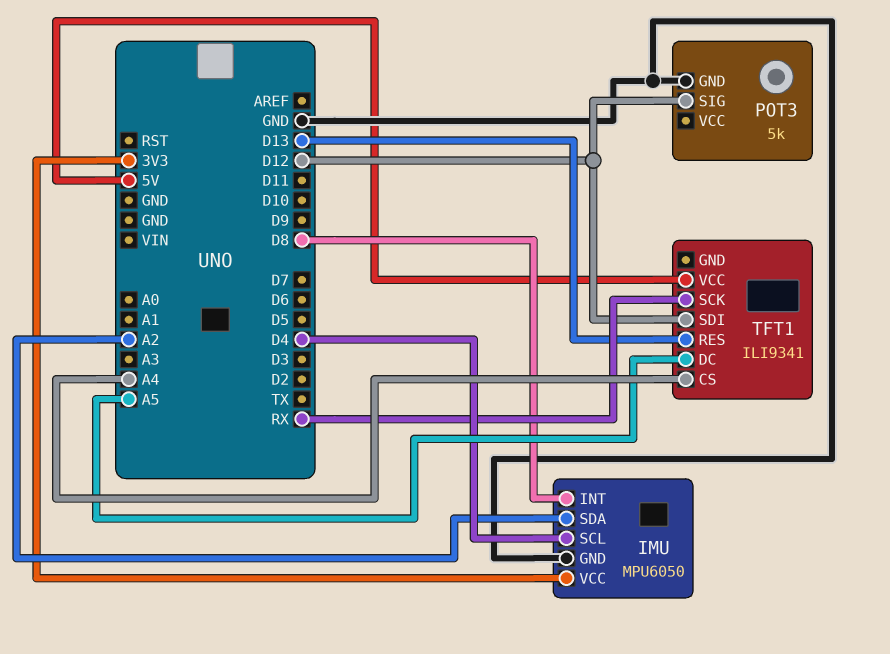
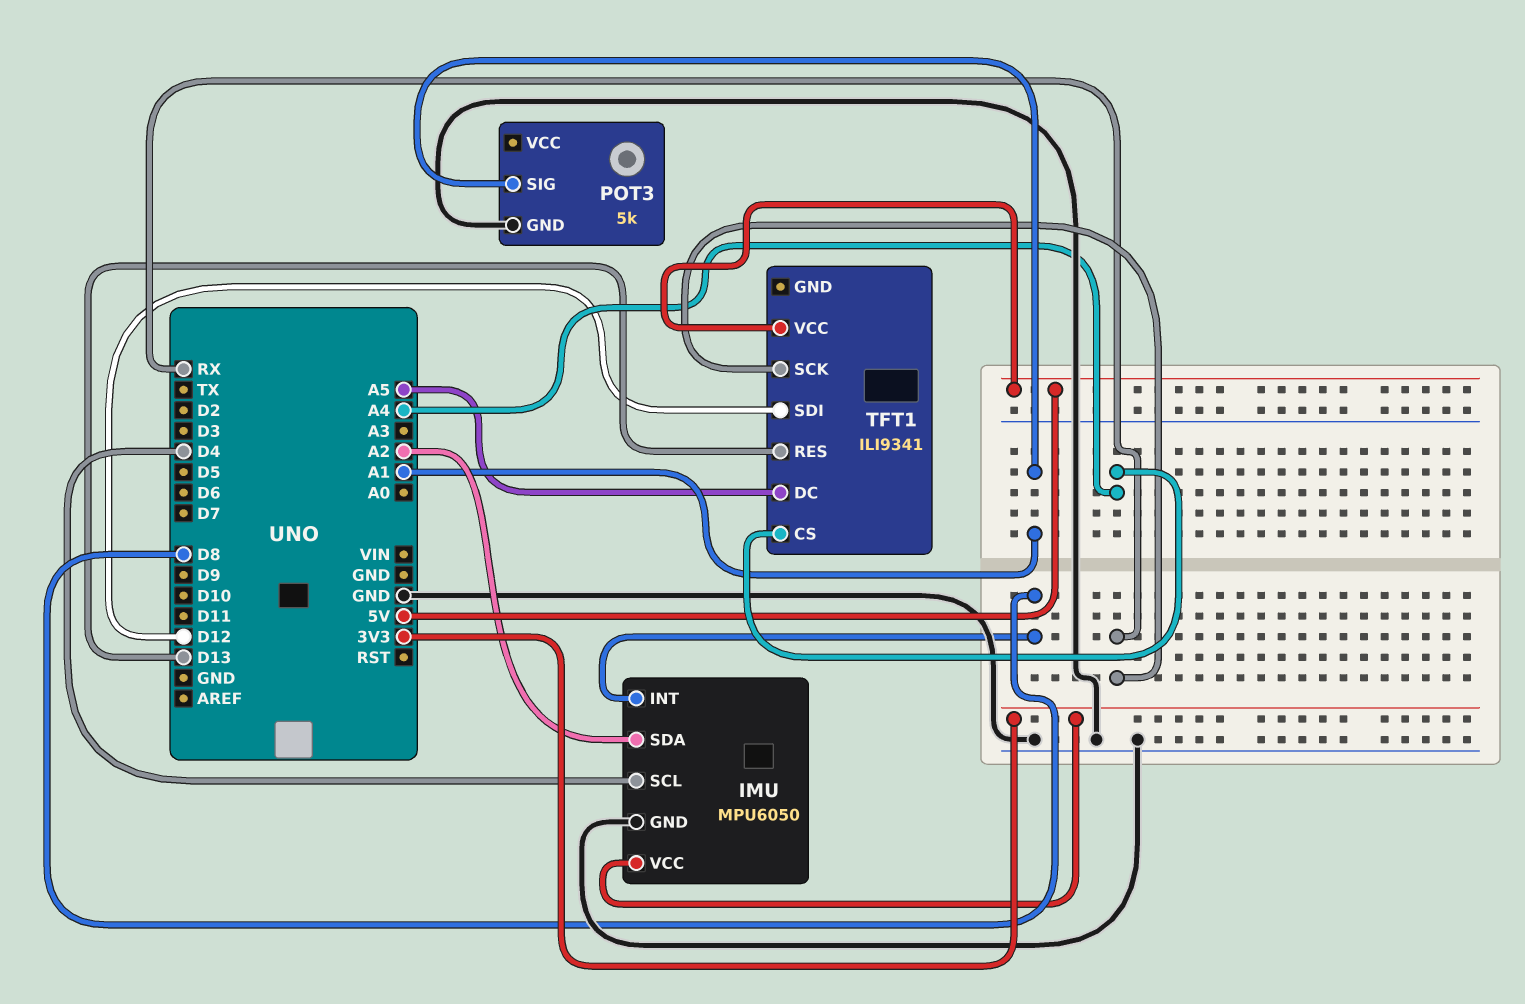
POT3 pin SIG: D12 -> A1

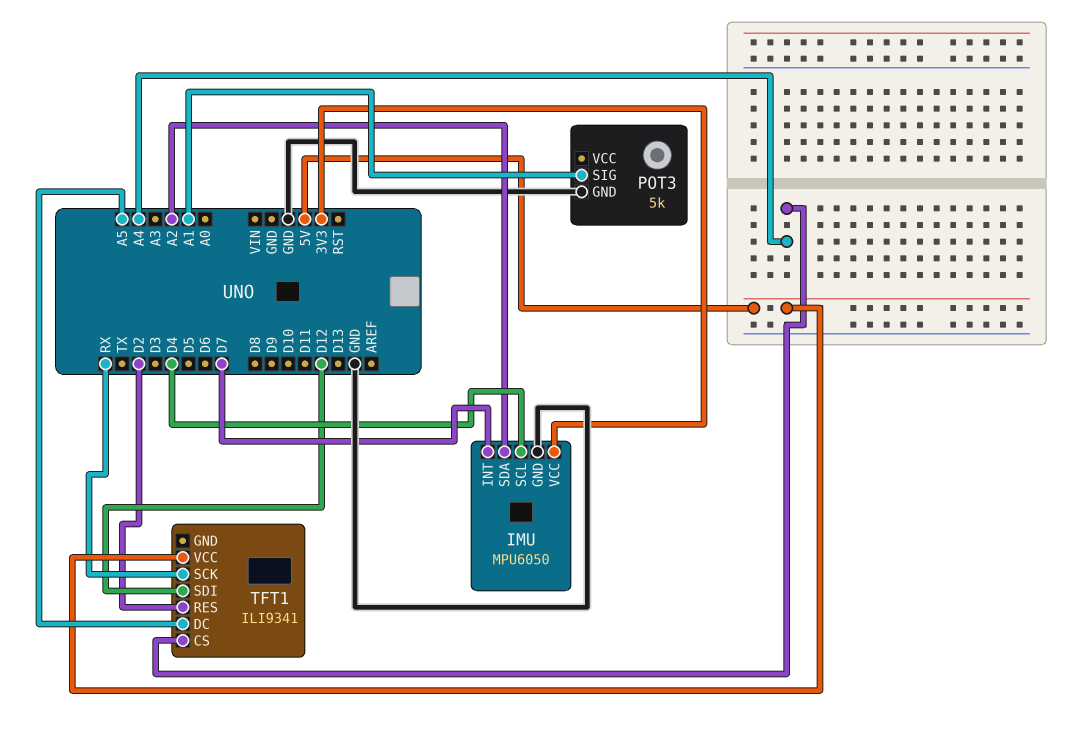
IMU pin INT: D8 -> D7
TFT1 pin RES: D13 -> D2

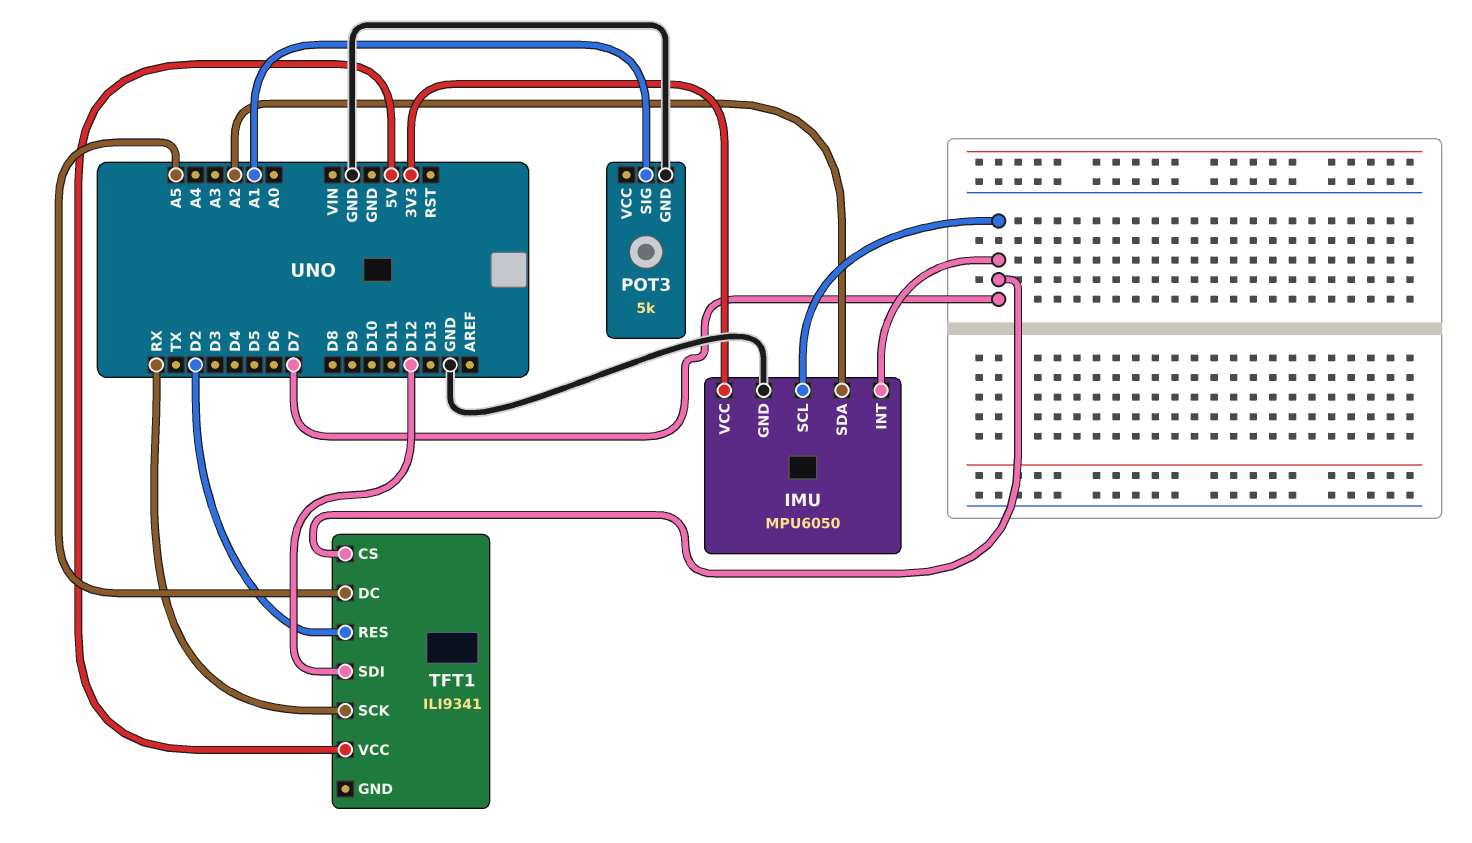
IMU pin SCL: D4 -> D7
TFT1 pin CS: A4 -> D7

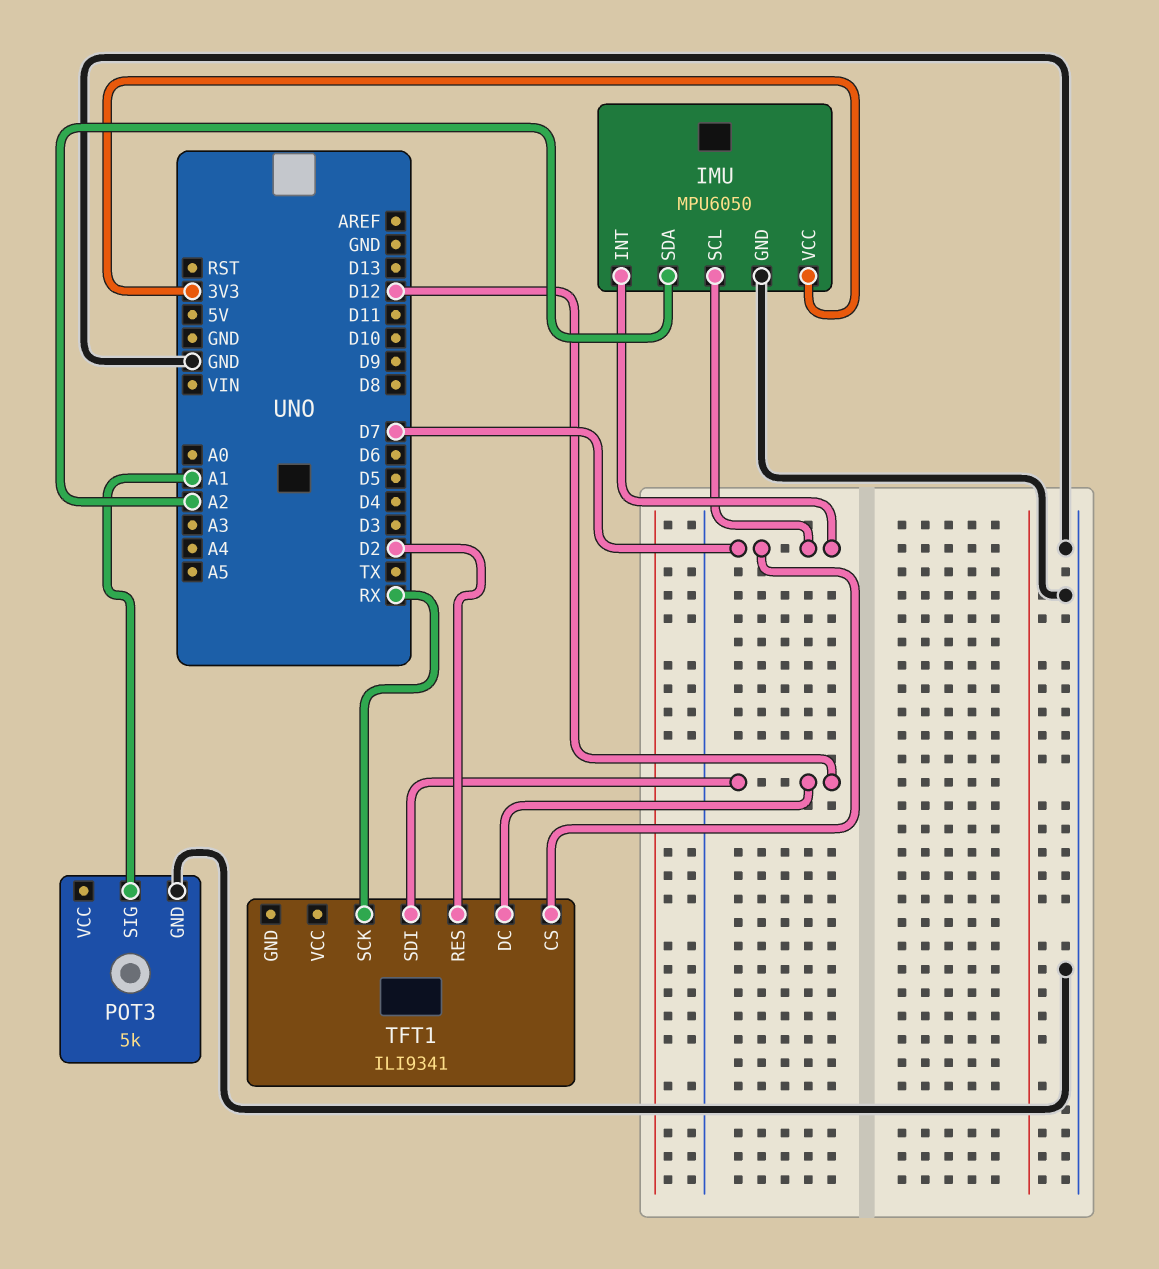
TFT1 pin DC: A5 -> D12
TFT1 pin VCC: 5V -> none

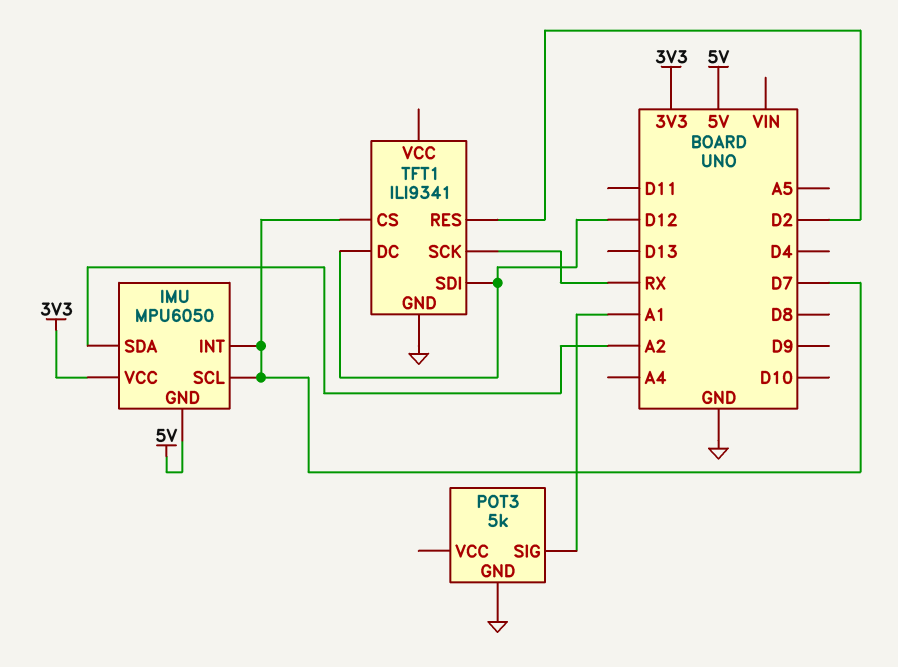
IMU pin GND: GND -> 5V
TFT1 pin GND: none -> GND

